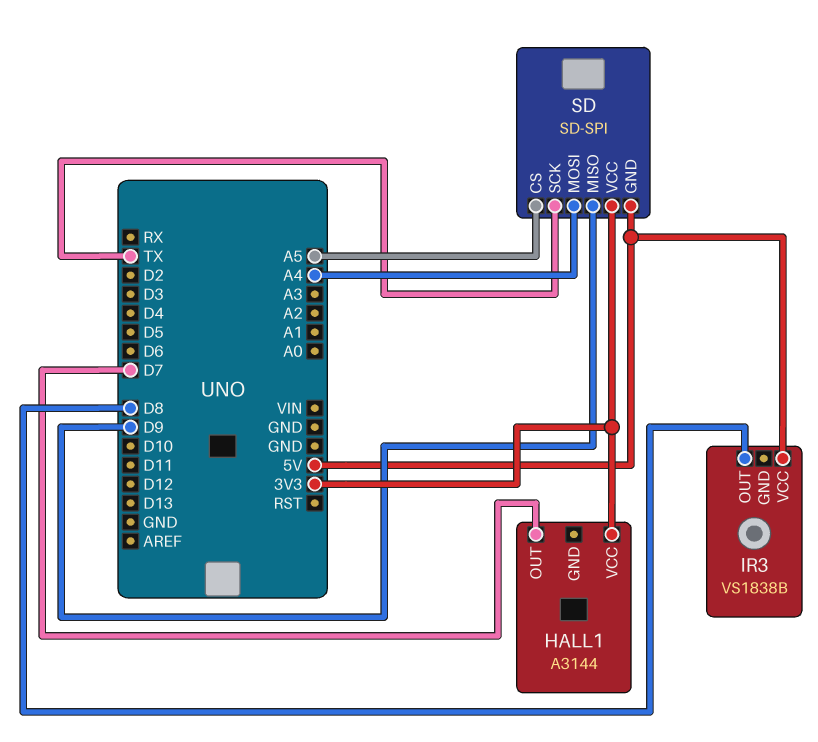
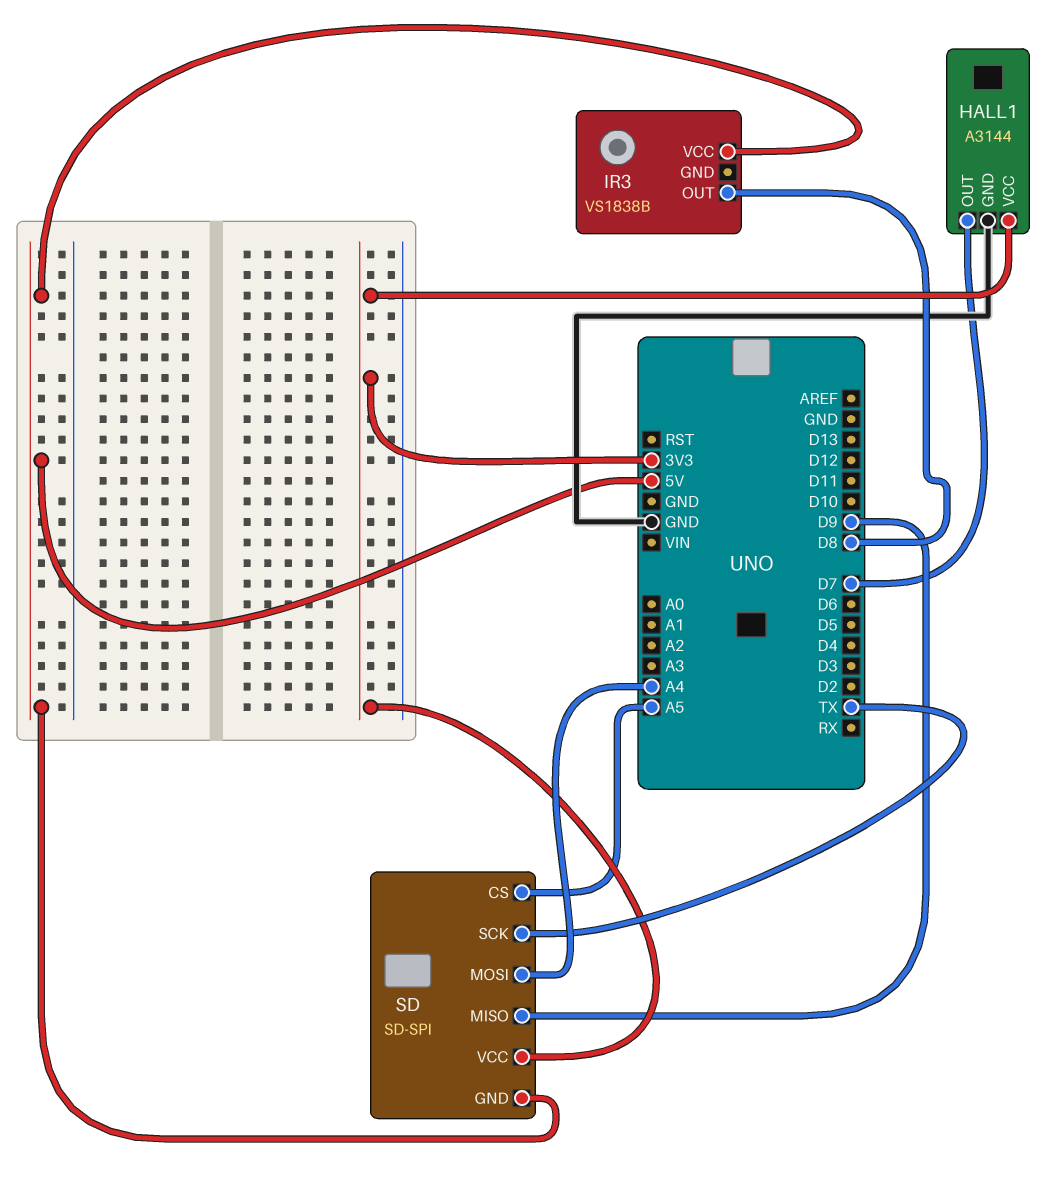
HALL1 pin GND: none -> GND

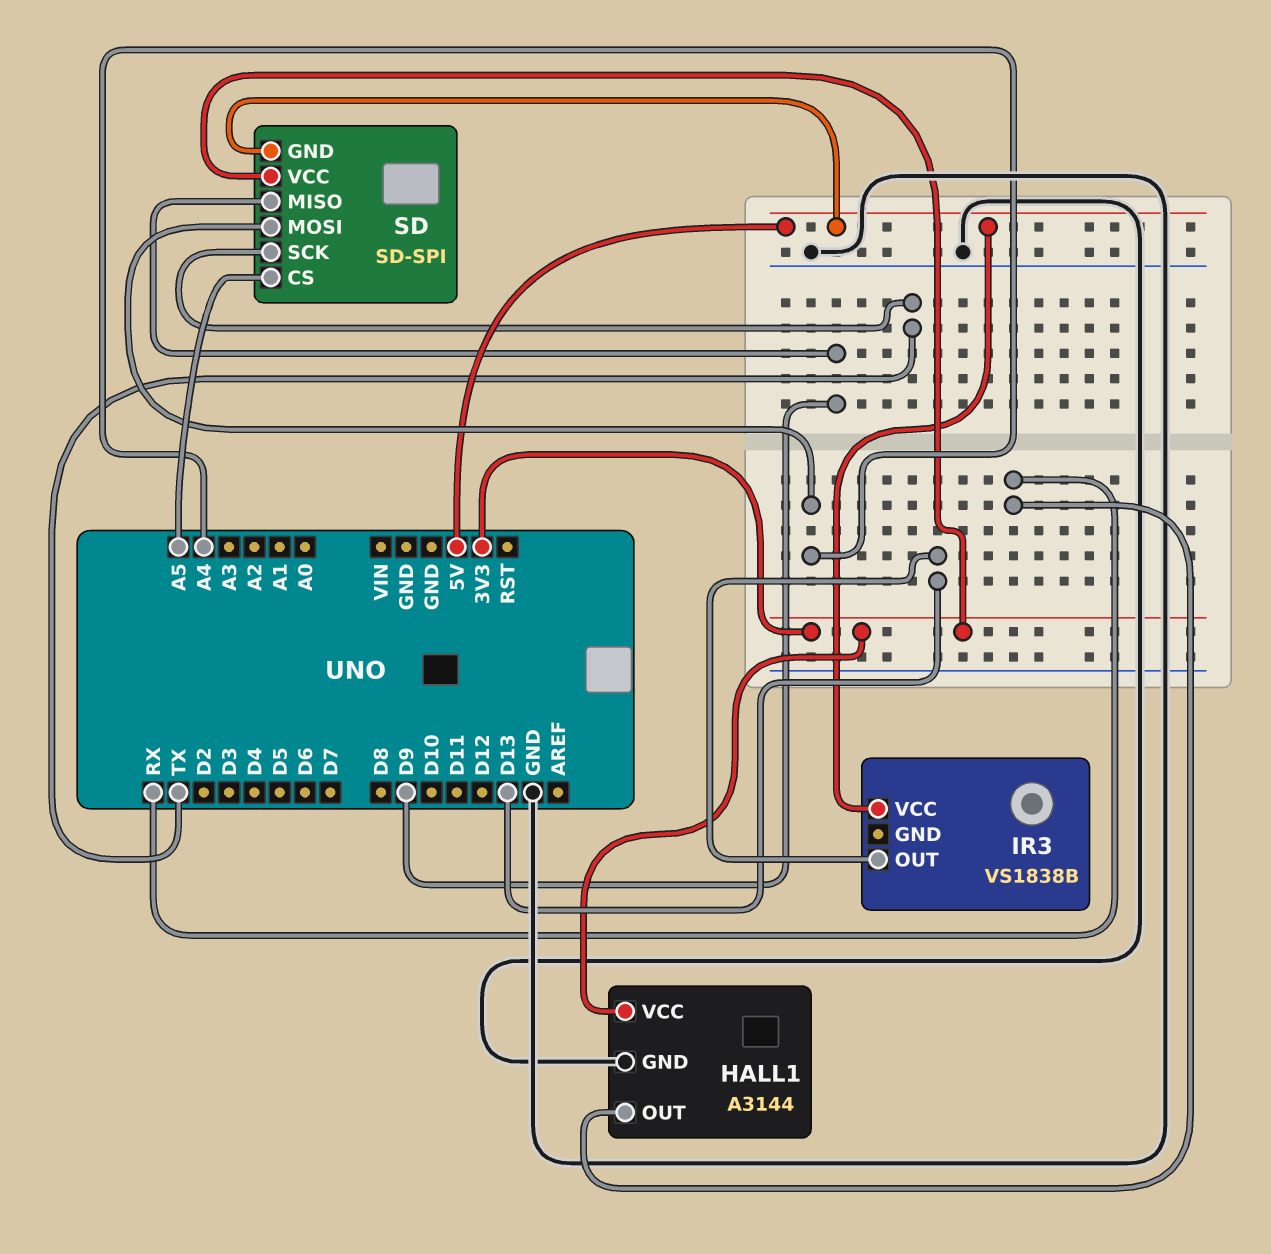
HALL1 pin OUT: D7 -> RX
IR3 pin OUT: D8 -> D13

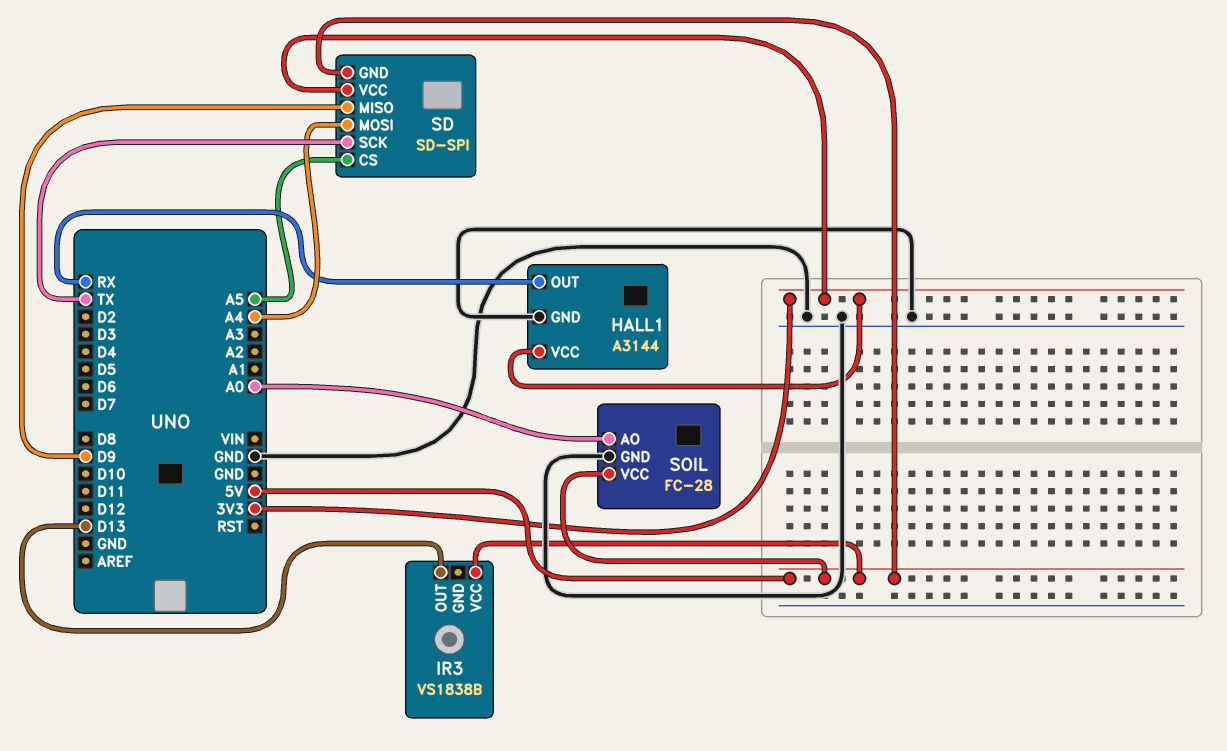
SOIL: none -> FC-28
SOIL pin AO: none -> A0
SOIL pin GND: none -> GND
SOIL pin VCC: none -> 5V

